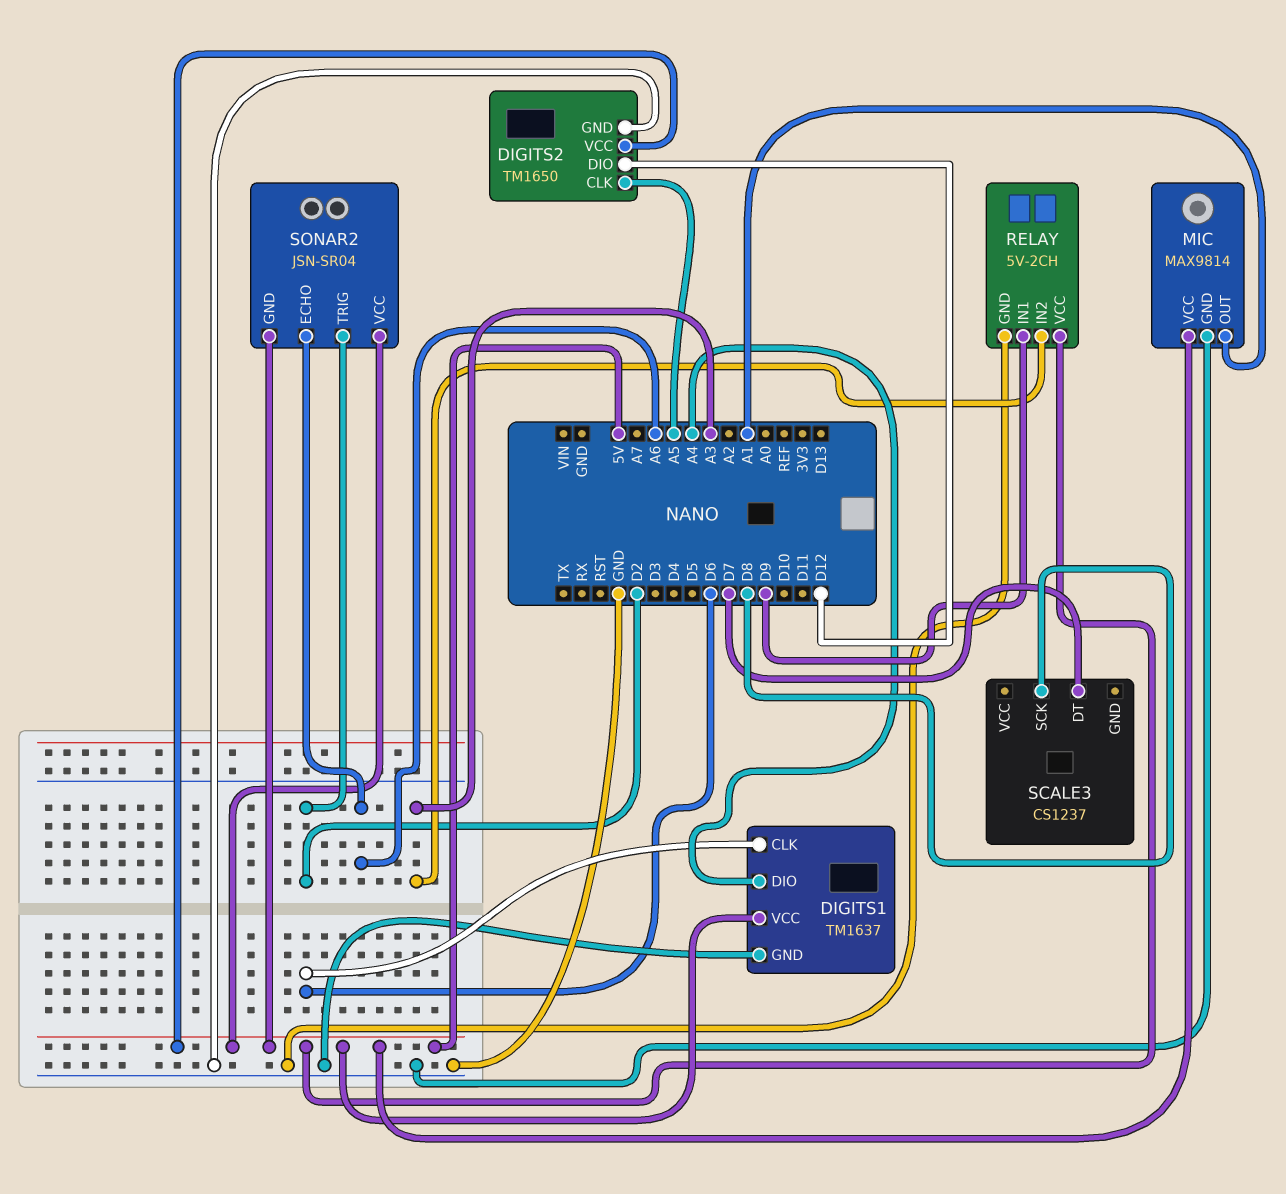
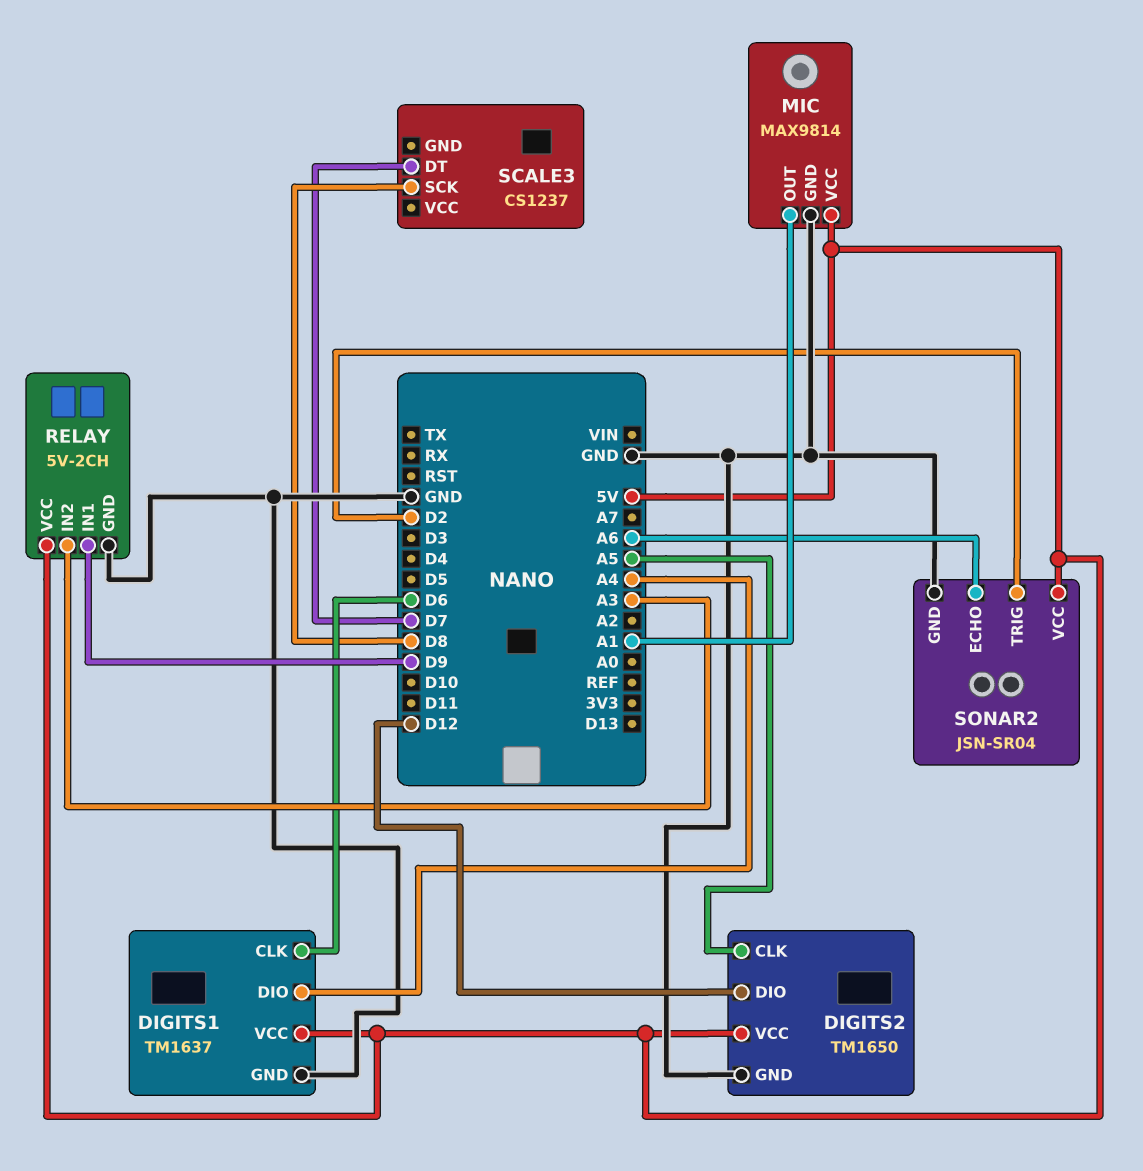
SONAR2 pin GND: 5V -> GND

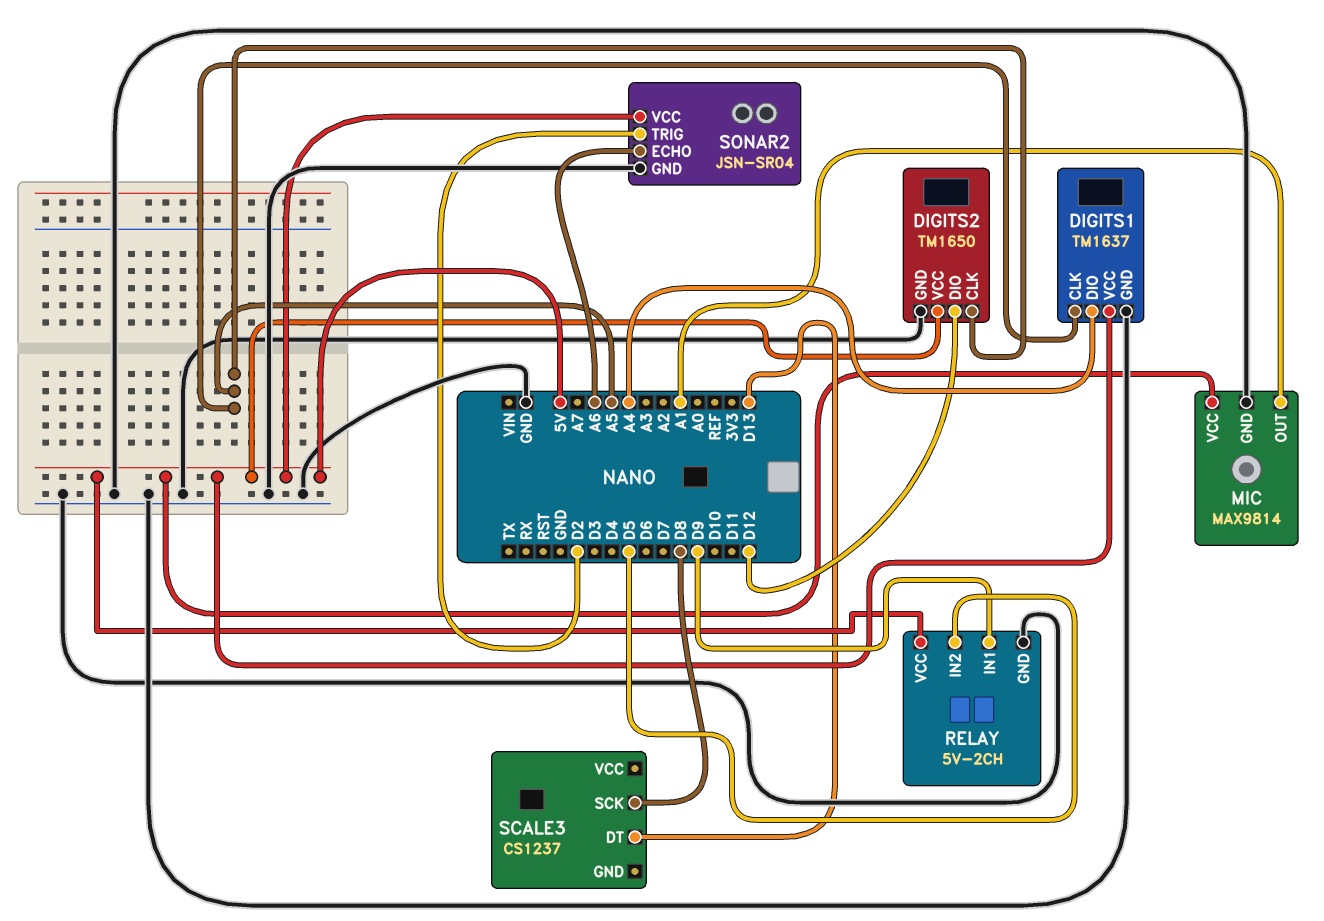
DIGITS1 pin CLK: D6 -> A5
RELAY pin IN2: A3 -> D5
SCALE3 pin DT: D7 -> D13

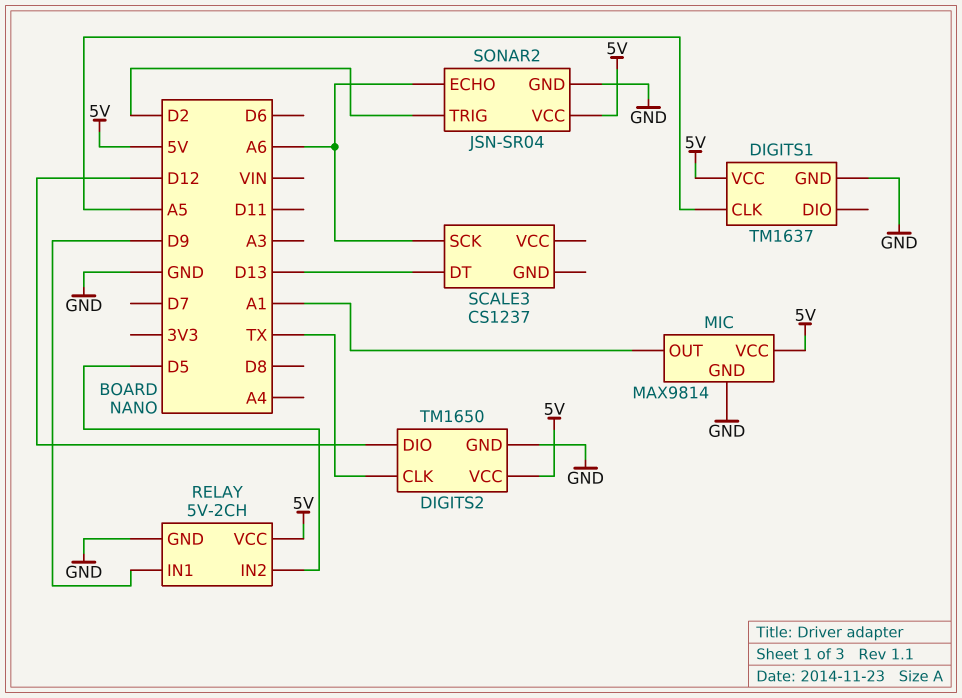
DIGITS1 pin DIO: A4 -> none
DIGITS2 pin CLK: A5 -> TX
SCALE3 pin SCK: D8 -> A6

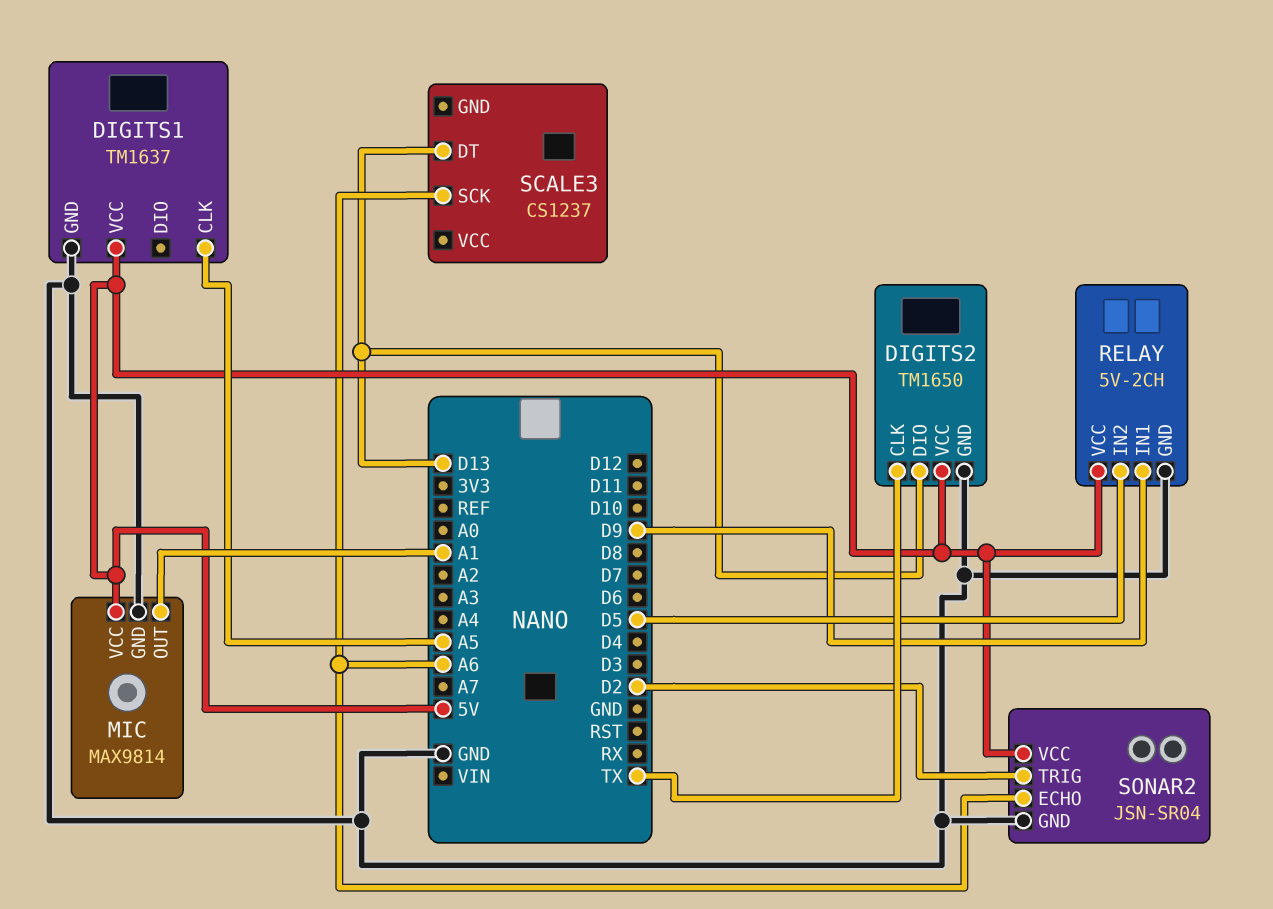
DIGITS2 pin DIO: D12 -> D13

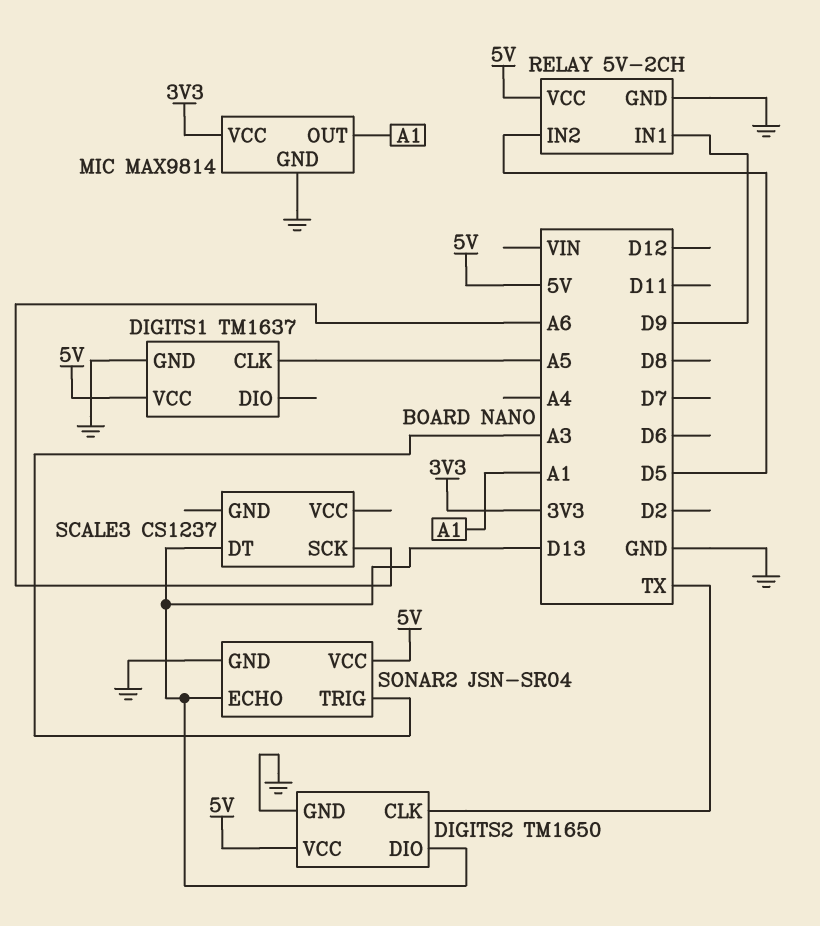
MIC pin VCC: 5V -> 3V3
SONAR2 pin ECHO: A6 -> D13
SONAR2 pin TRIG: D2 -> A3

